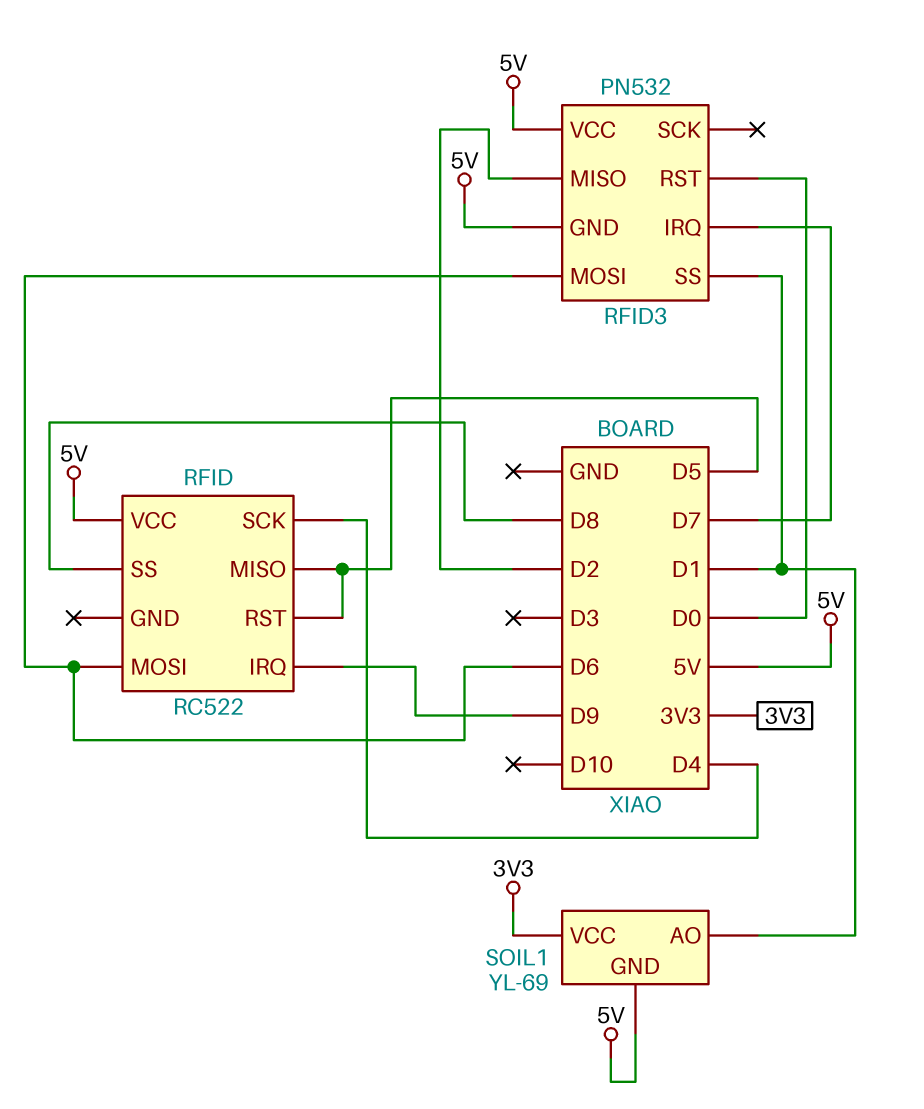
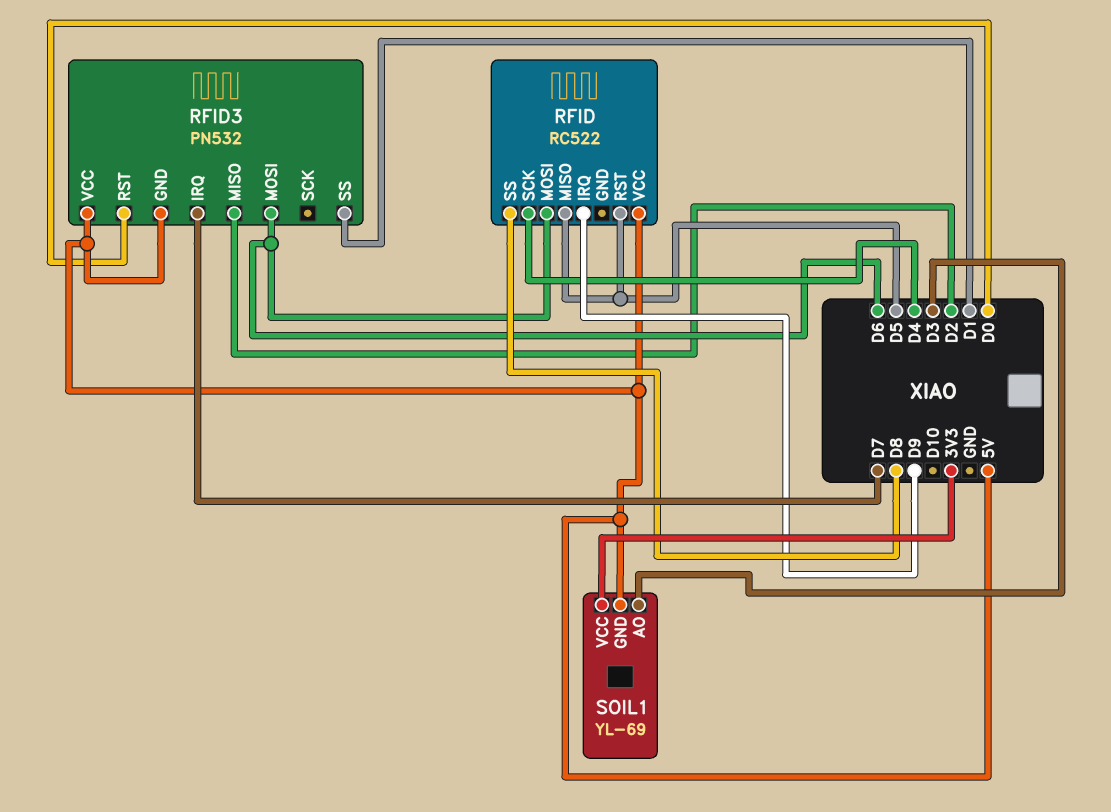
SOIL1 pin AO: D1 -> D3

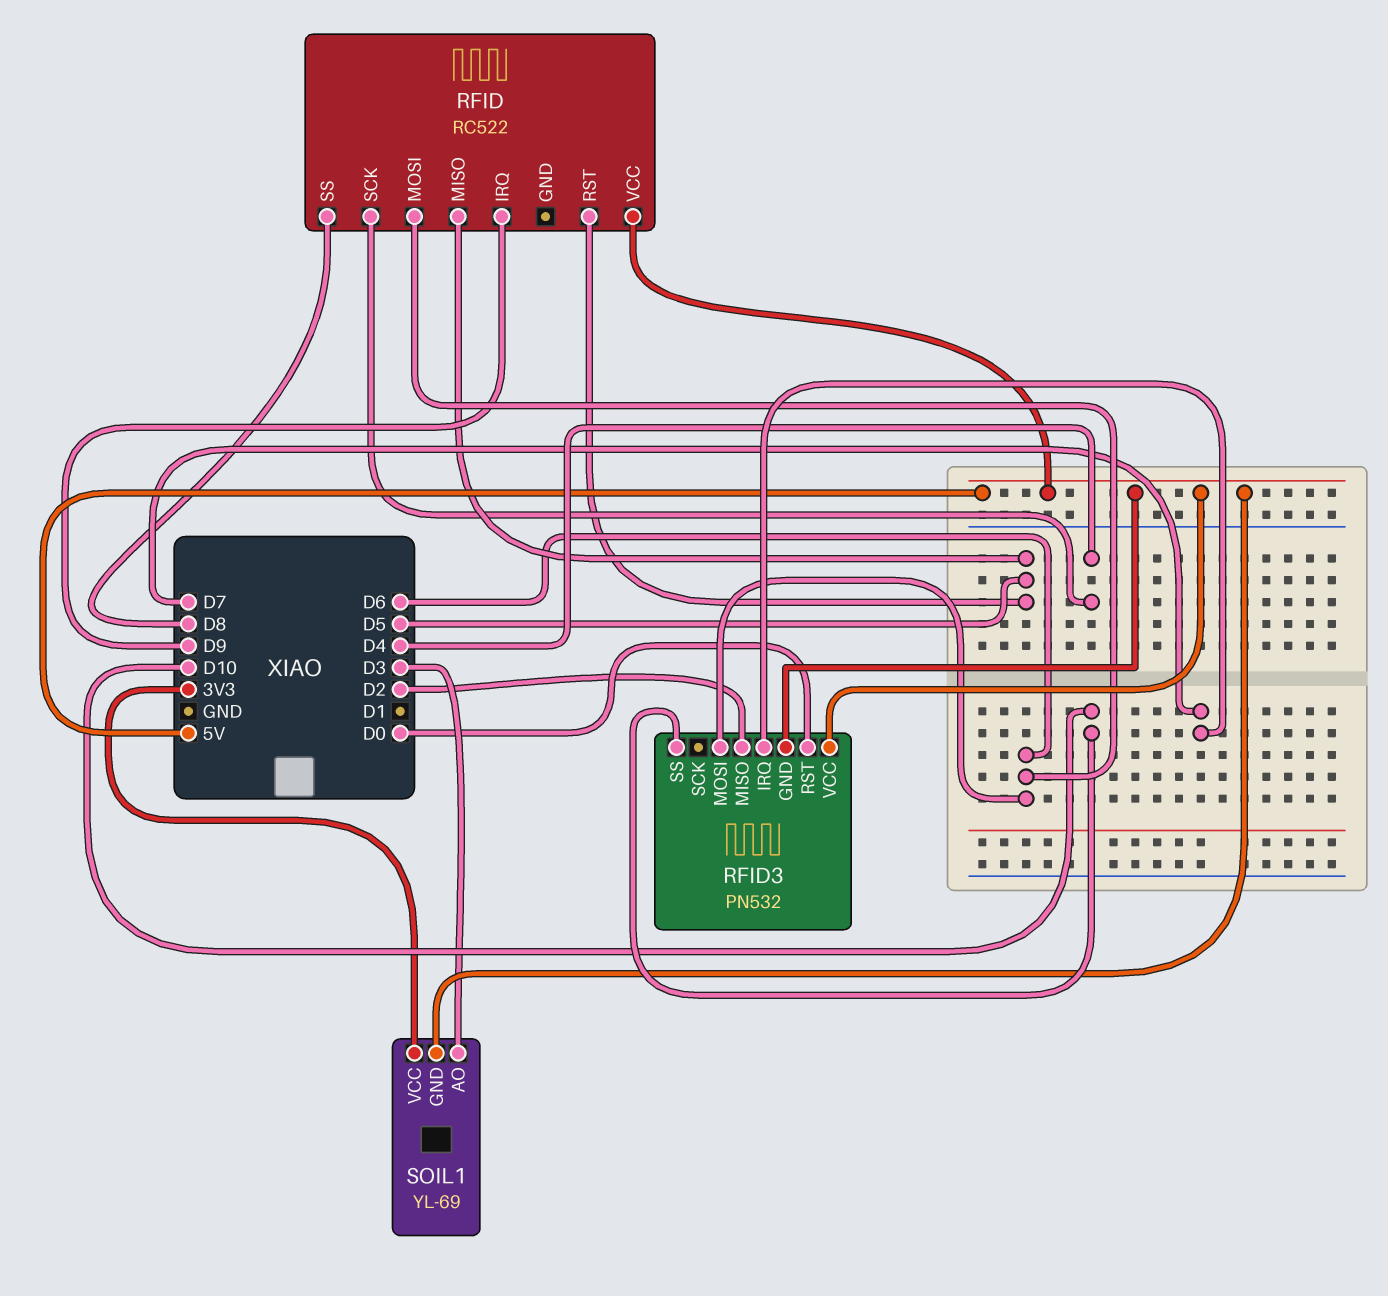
RFID3 pin SS: D1 -> D10

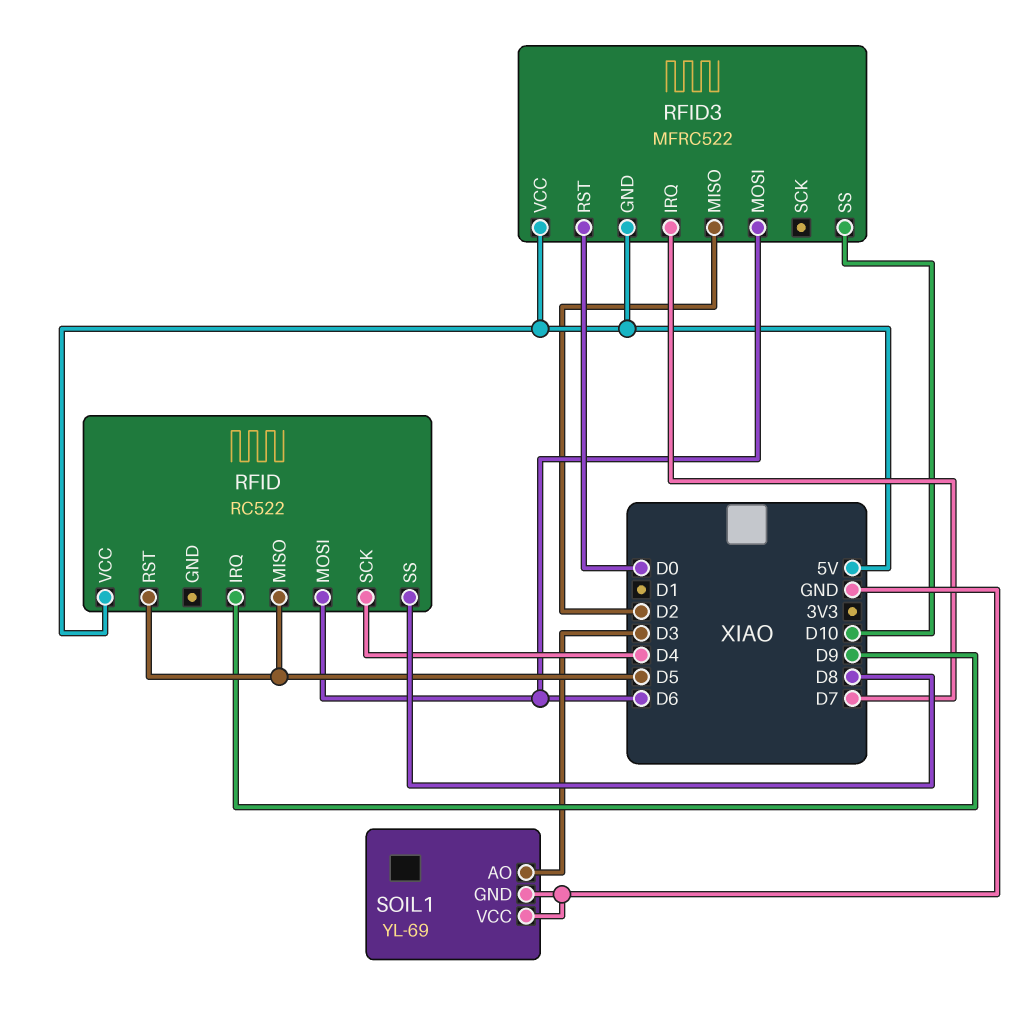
RFID3: PN532 -> MFRC522
SOIL1 pin GND: 5V -> GND
SOIL1 pin VCC: 3V3 -> GND

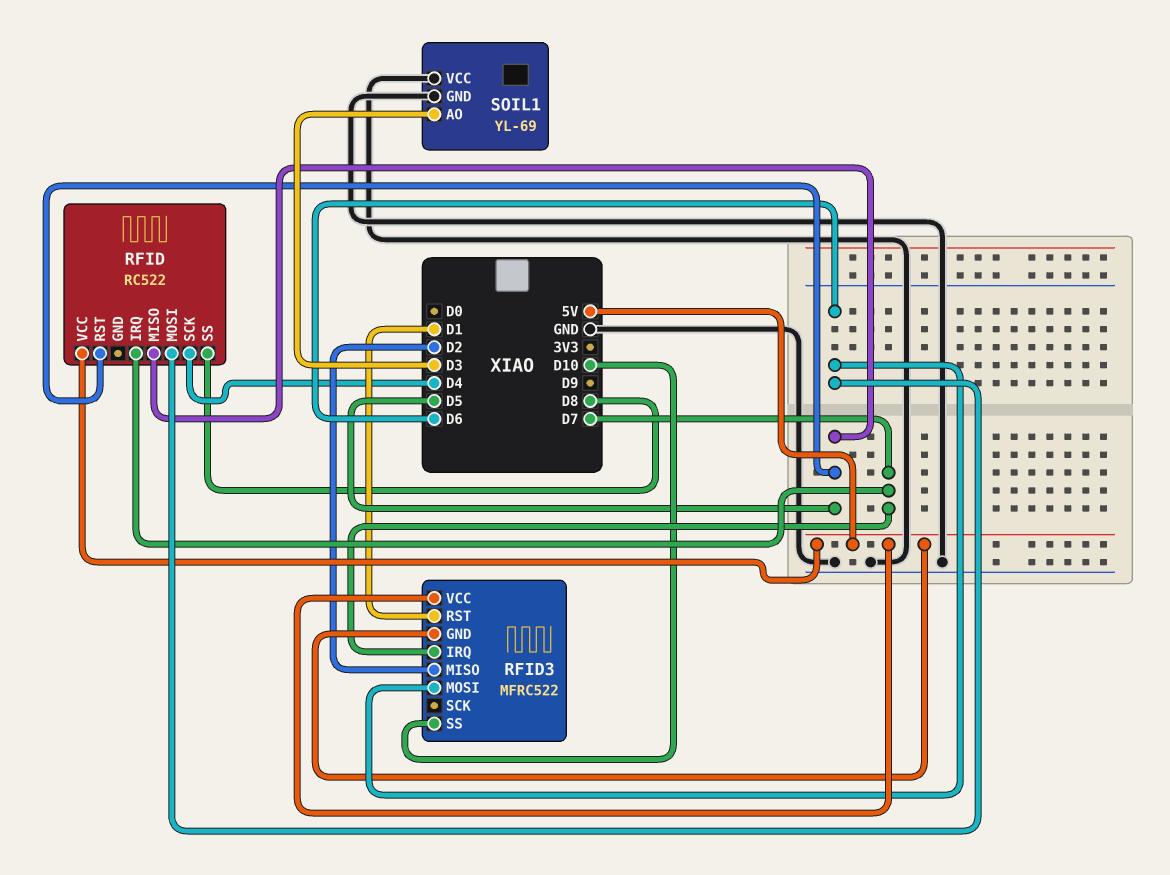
RFID pin IRQ: D9 -> D7
RFID3 pin RST: D0 -> D1

